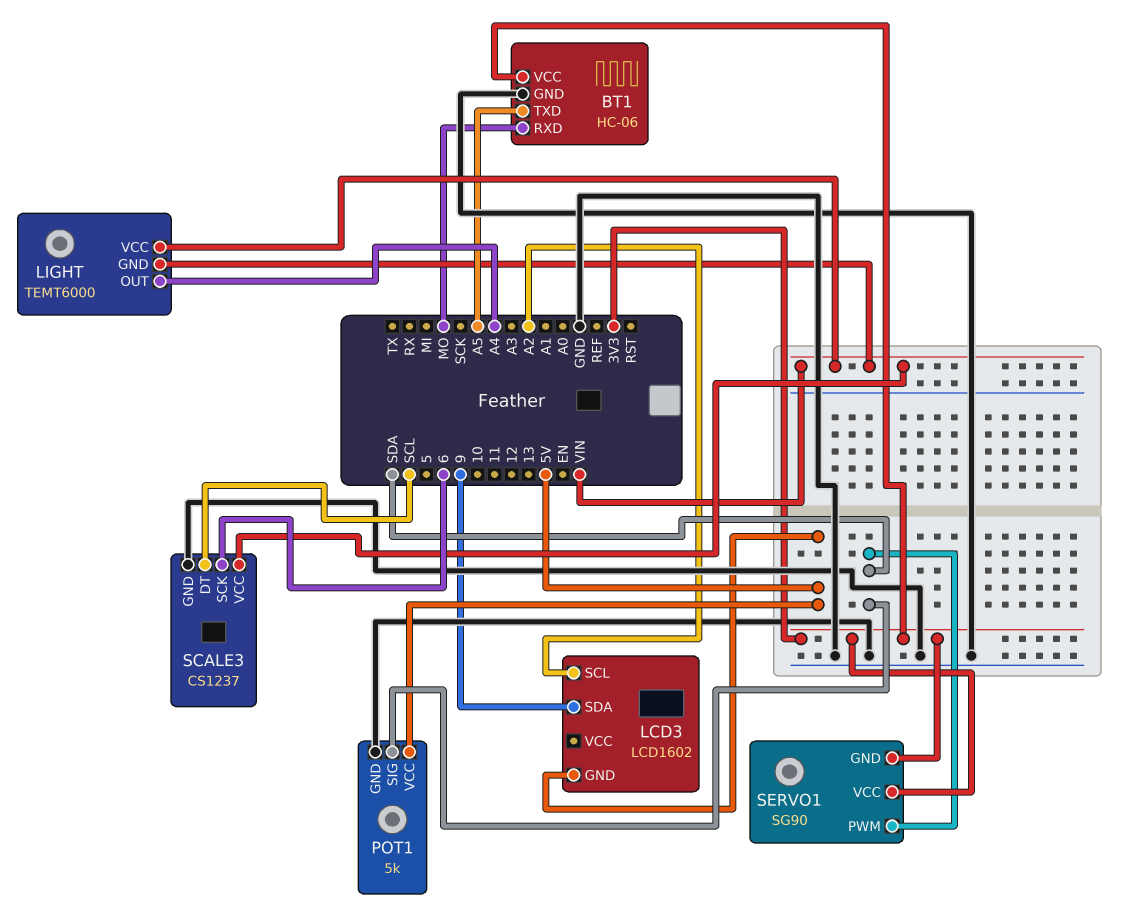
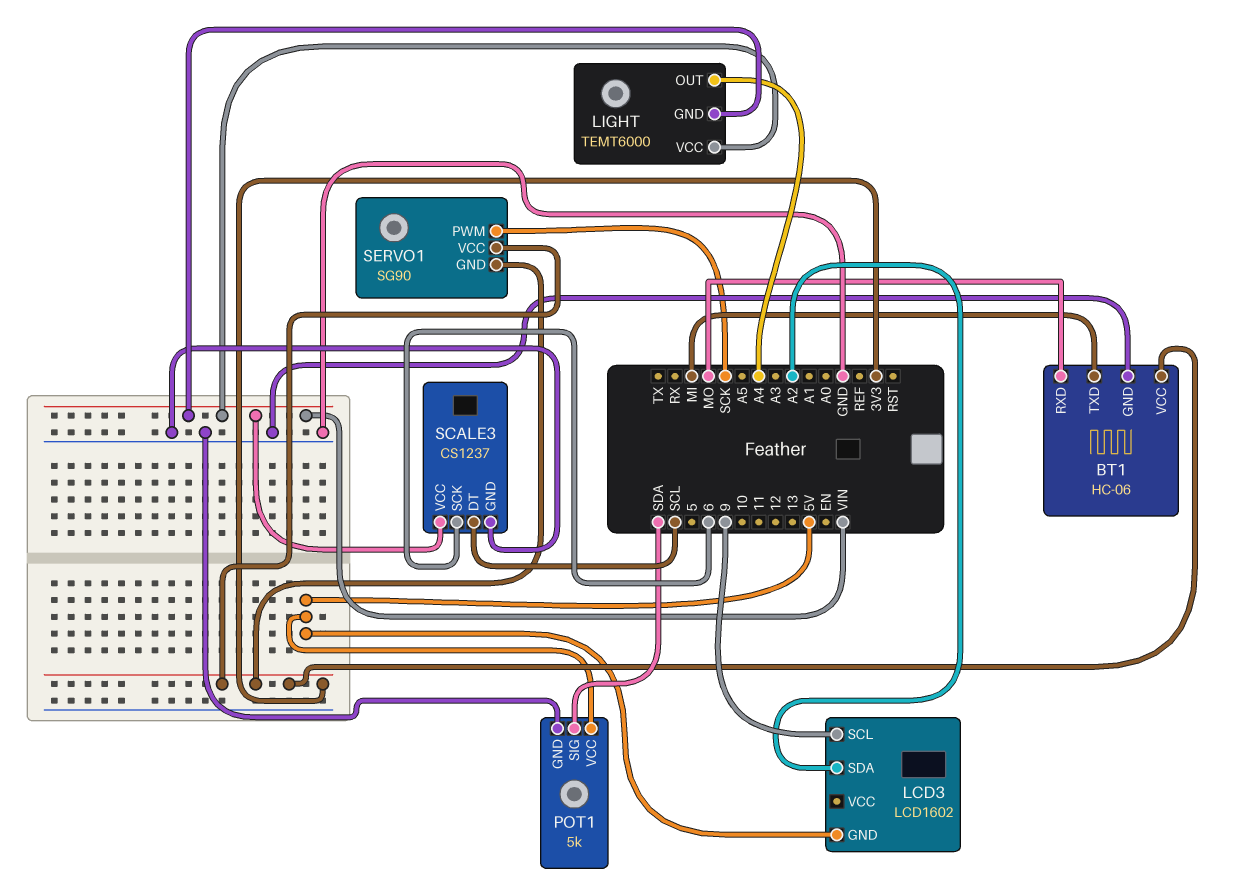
BT1 pin TXD: A5 -> MI
LCD3 pin SCL: A2 -> 9
LCD3 pin SDA: 9 -> A2
SERVO1 pin PWM: SDA -> SCK

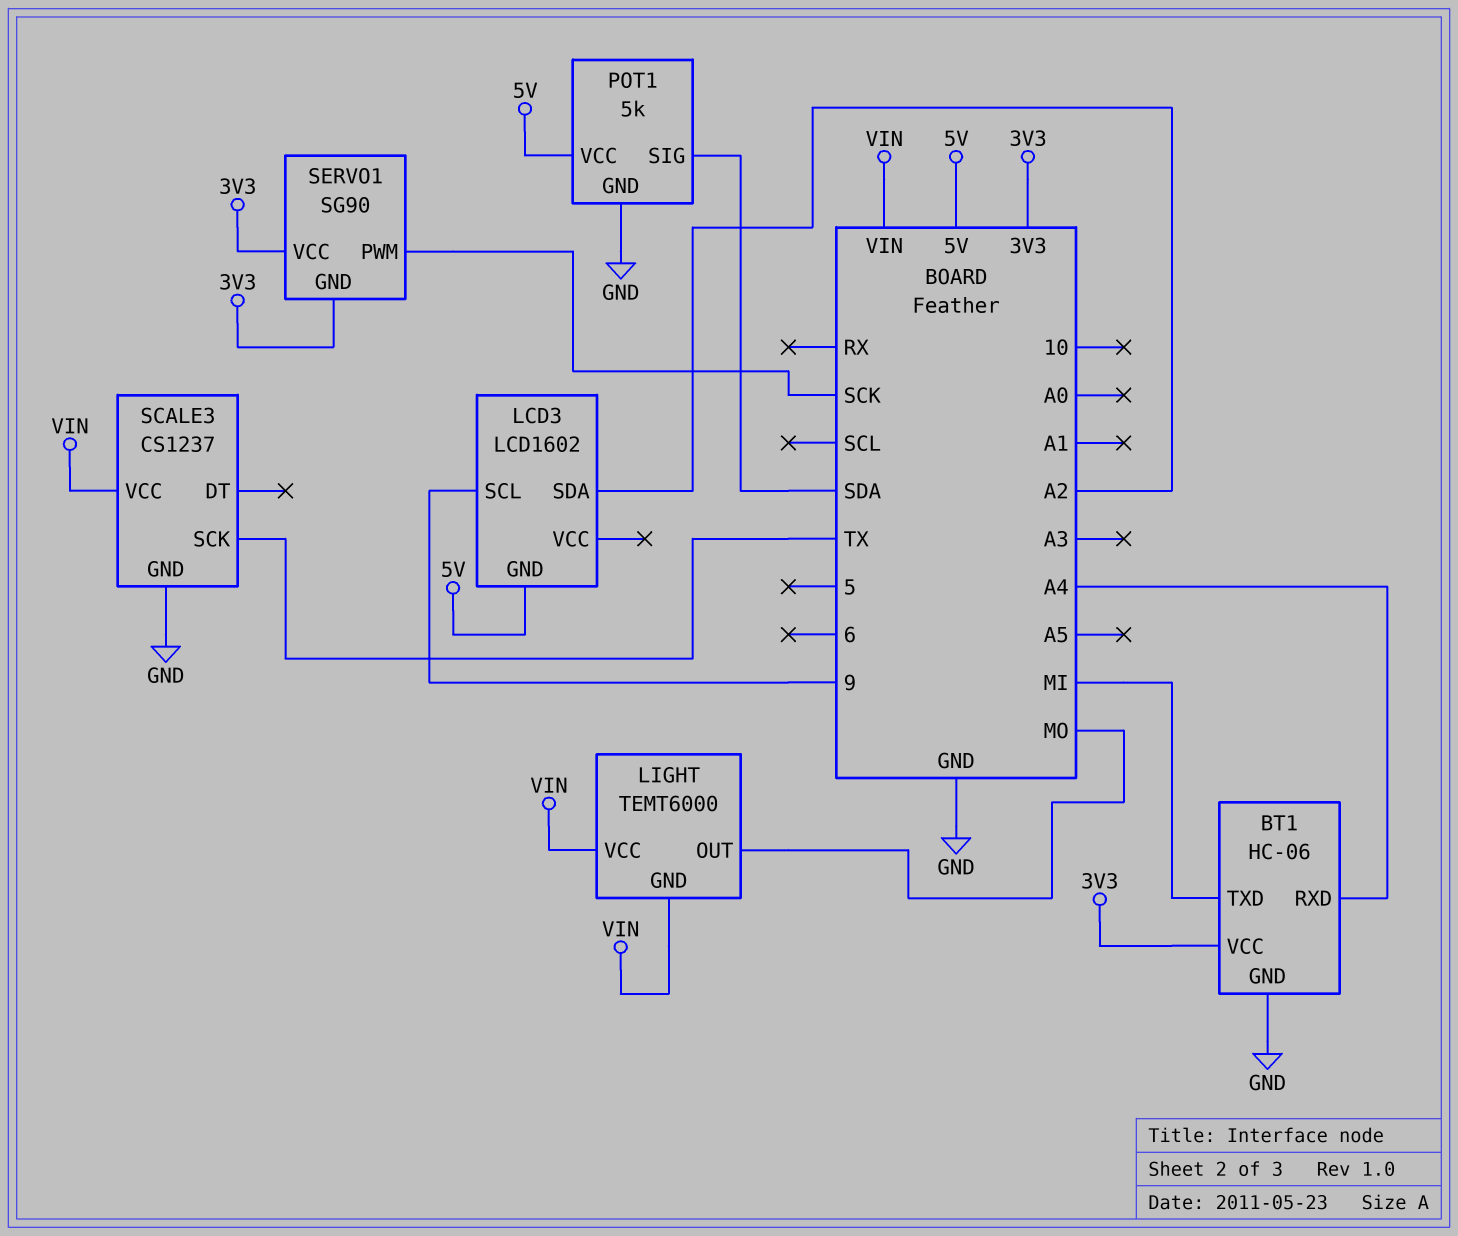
BT1 pin RXD: MO -> A4
LIGHT pin OUT: A4 -> MO
SCALE3 pin DT: SCL -> none
SCALE3 pin SCK: 6 -> TX

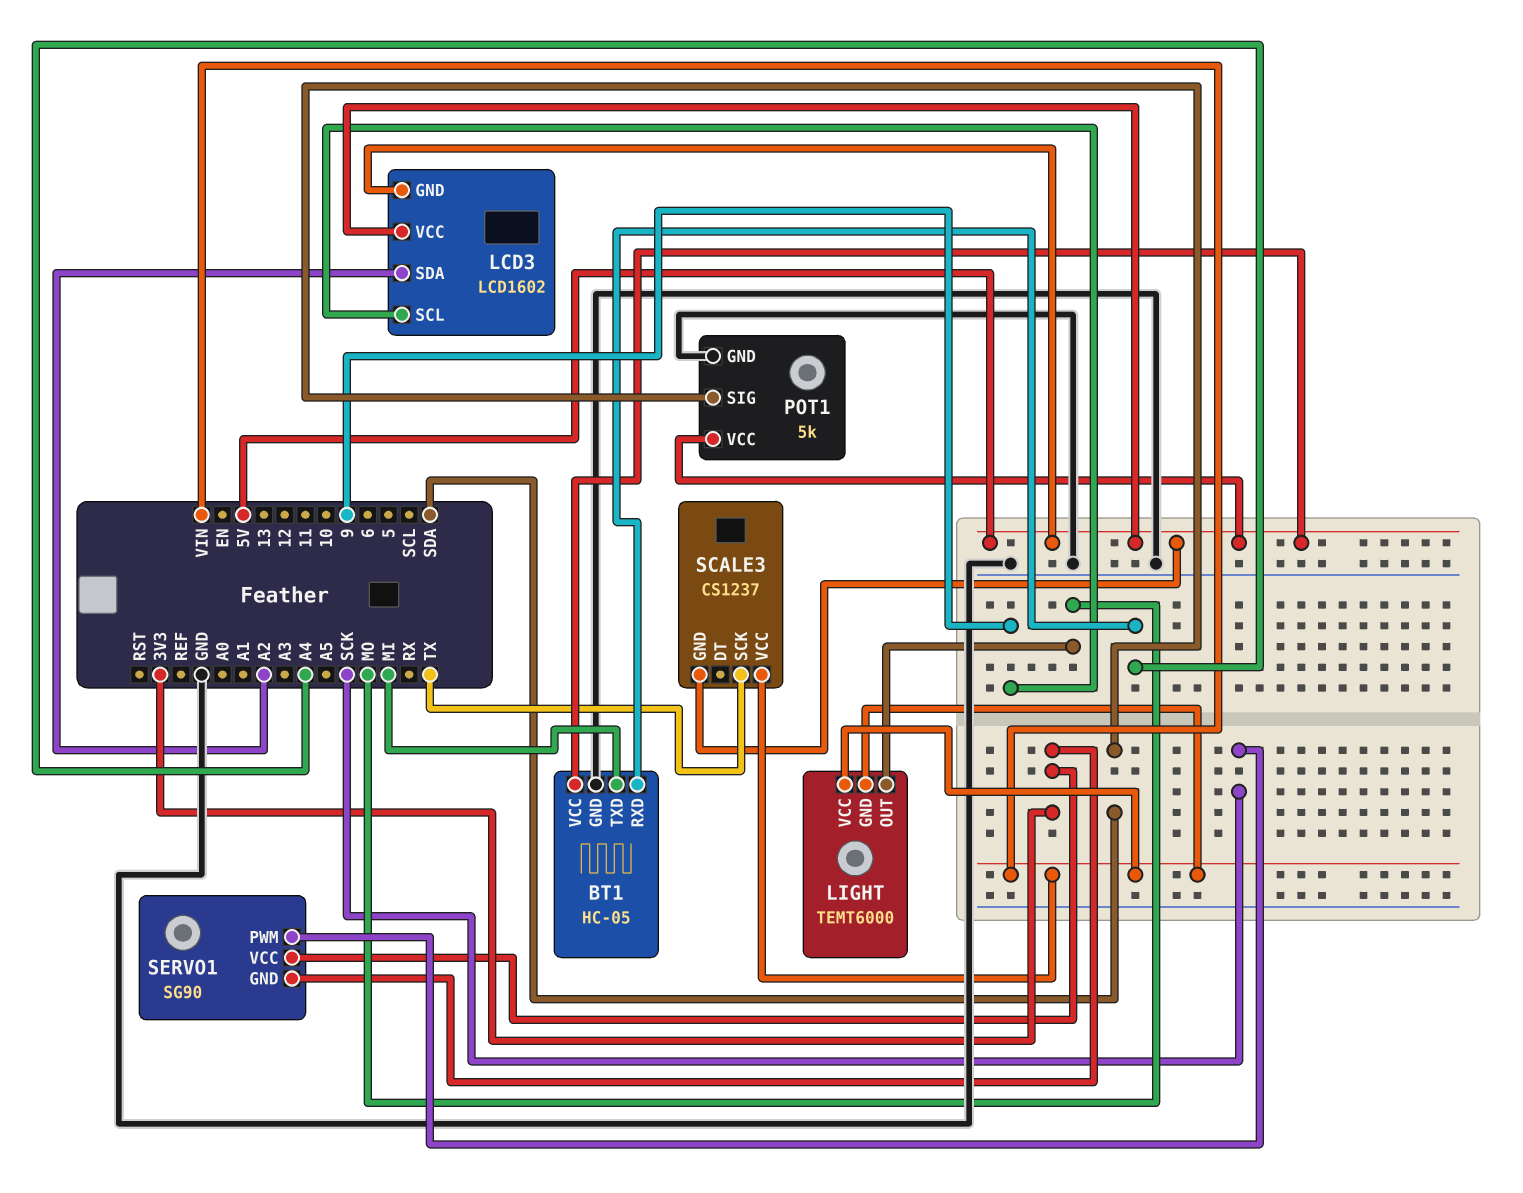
BT1: HC-06 -> HC-05
BT1 pin VCC: 3V3 -> 5V
LCD3 pin VCC: none -> 5V
SCALE3 pin GND: GND -> 5V

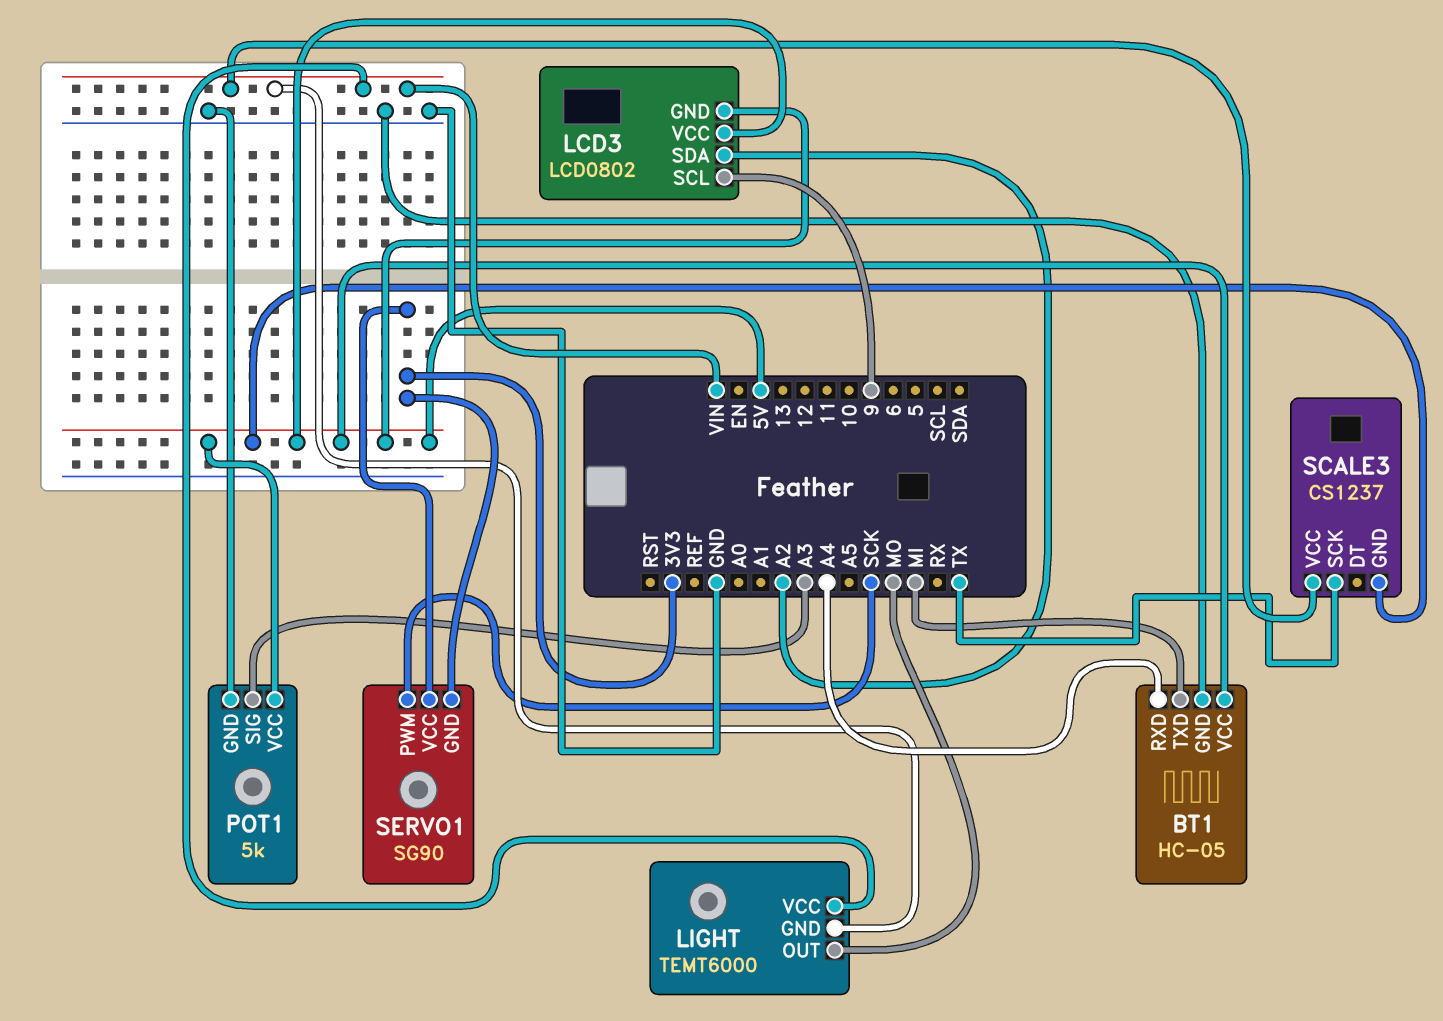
LCD3: LCD1602 -> LCD0802
POT1 pin SIG: SDA -> A3

